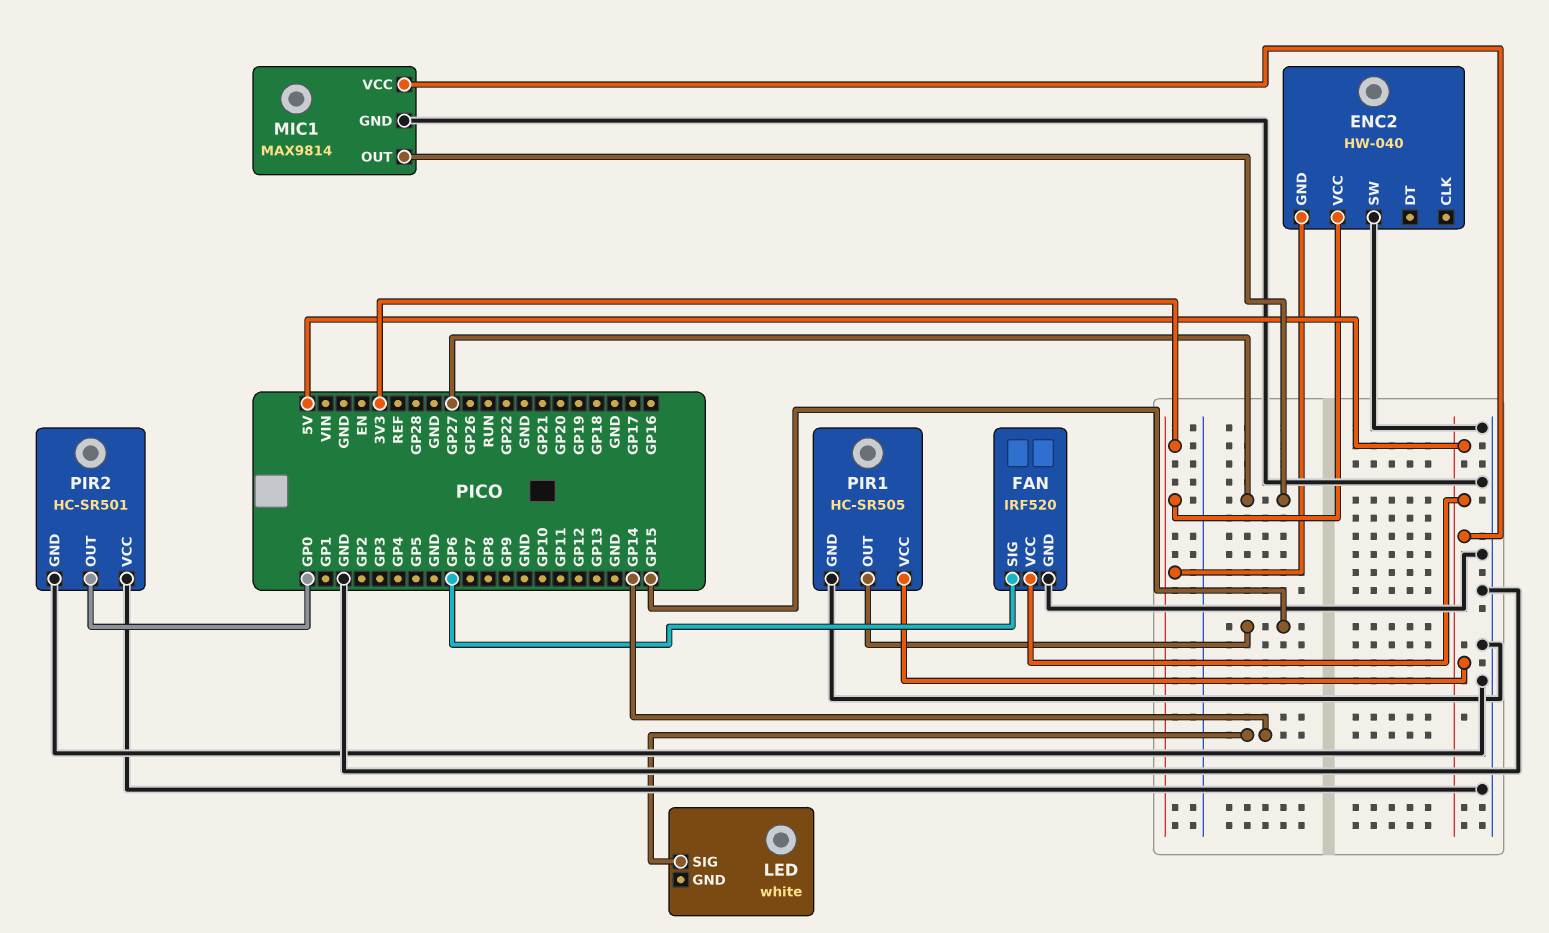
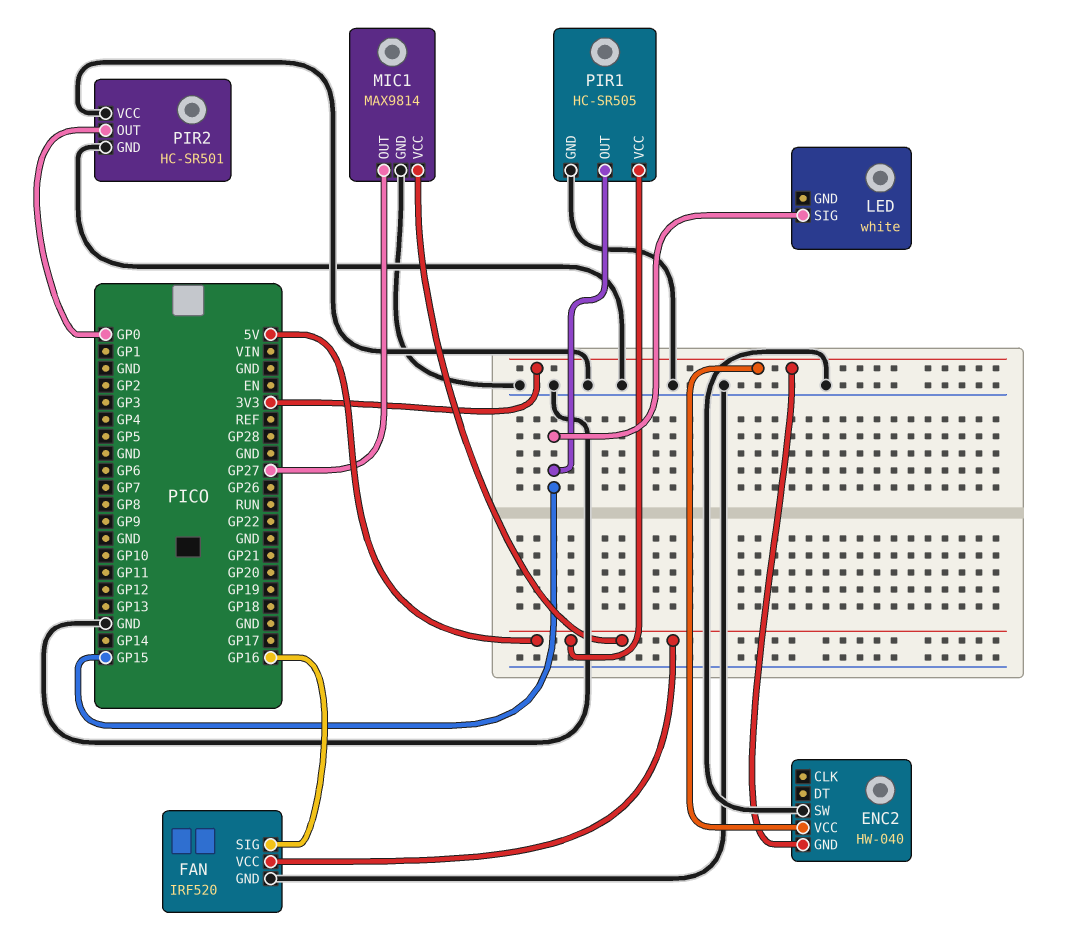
FAN pin SIG: GP6 -> GP16
LED pin SIG: GP14 -> GP15

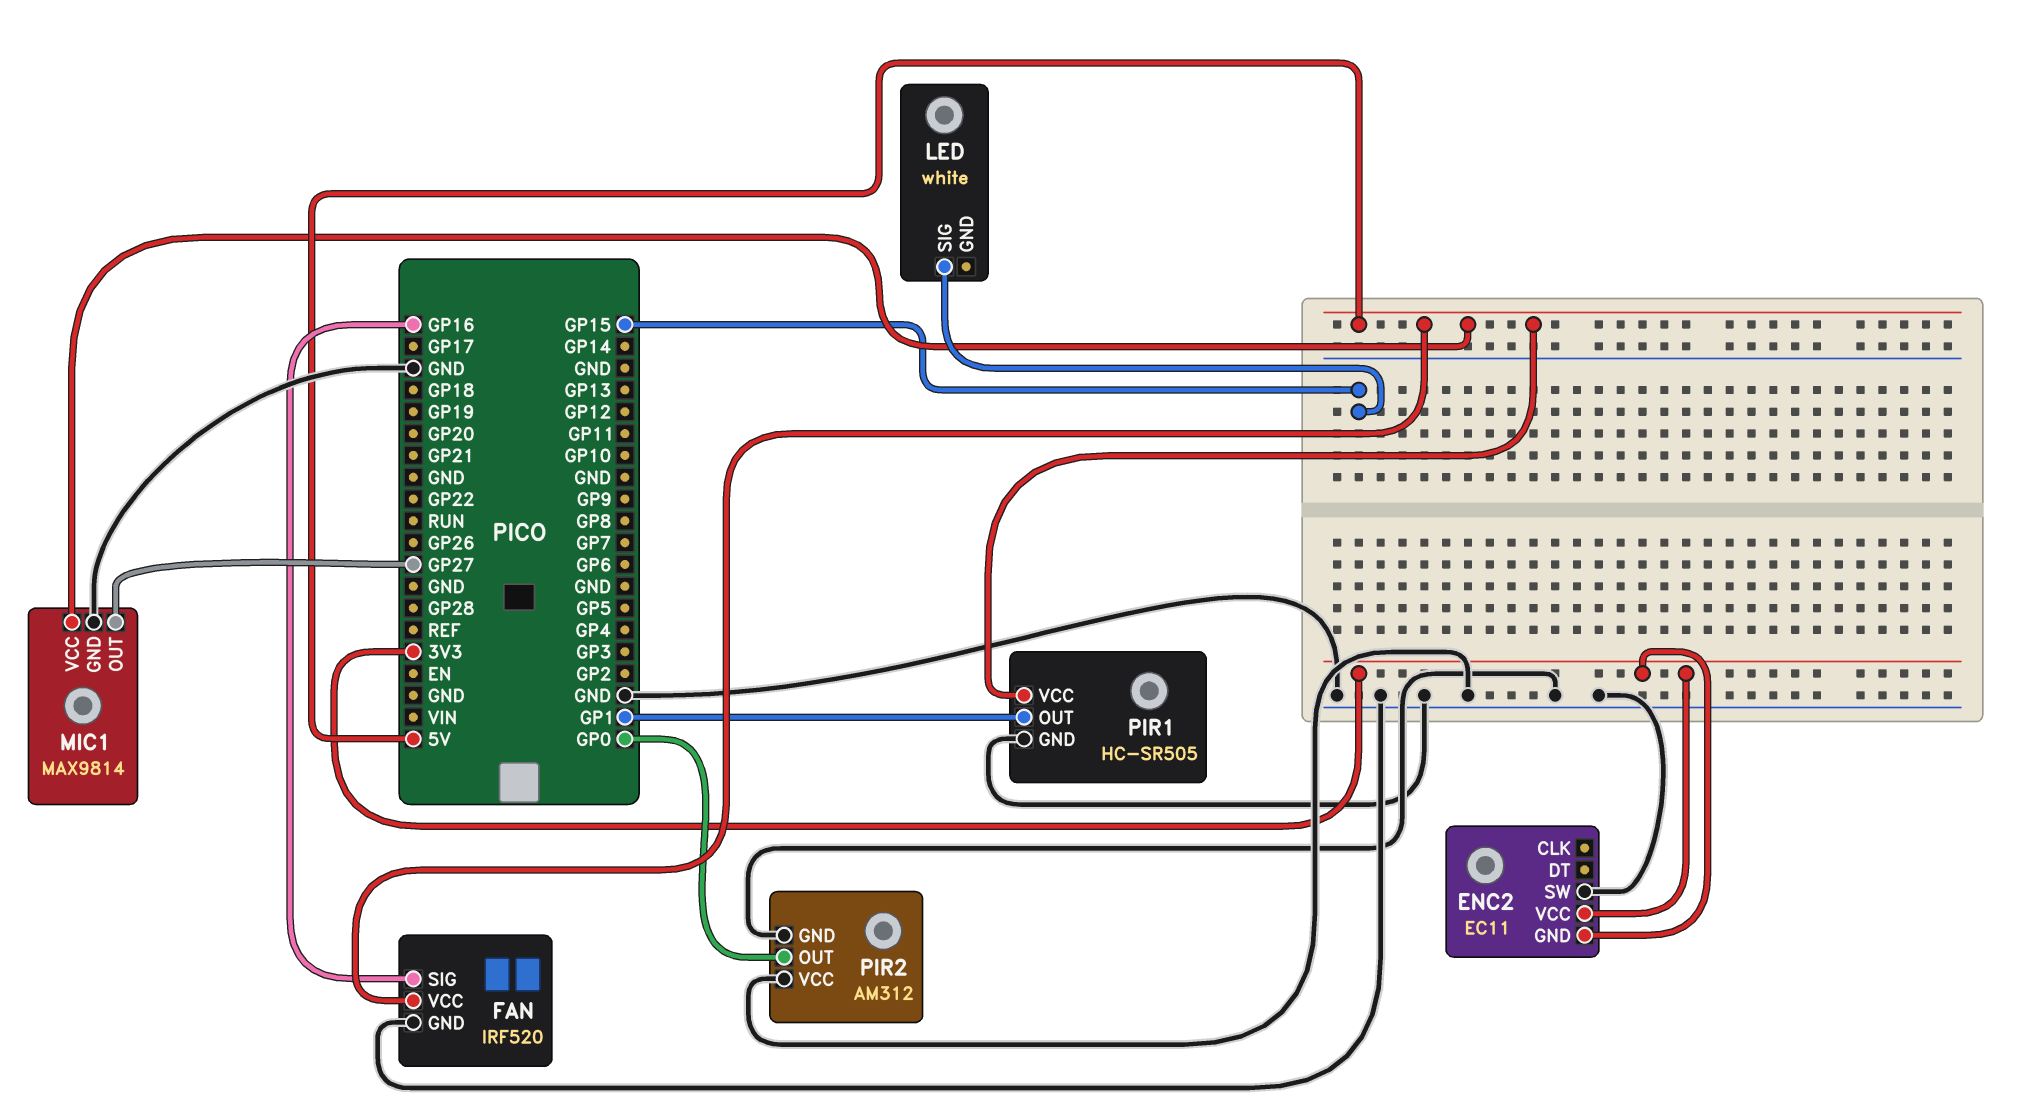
ENC2: HW-040 -> EC11
PIR1 pin OUT: GP15 -> GP1
PIR2: HC-SR501 -> AM312

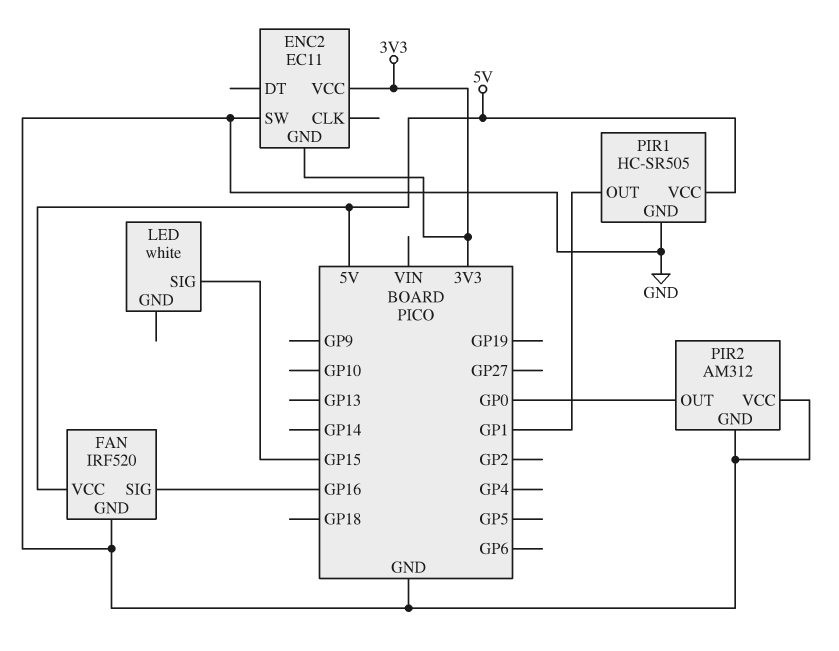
MIC1: MAX9814 -> none
MIC1 pin GND: GND -> none
MIC1 pin OUT: GP27 -> none
MIC1 pin VCC: 5V -> none

